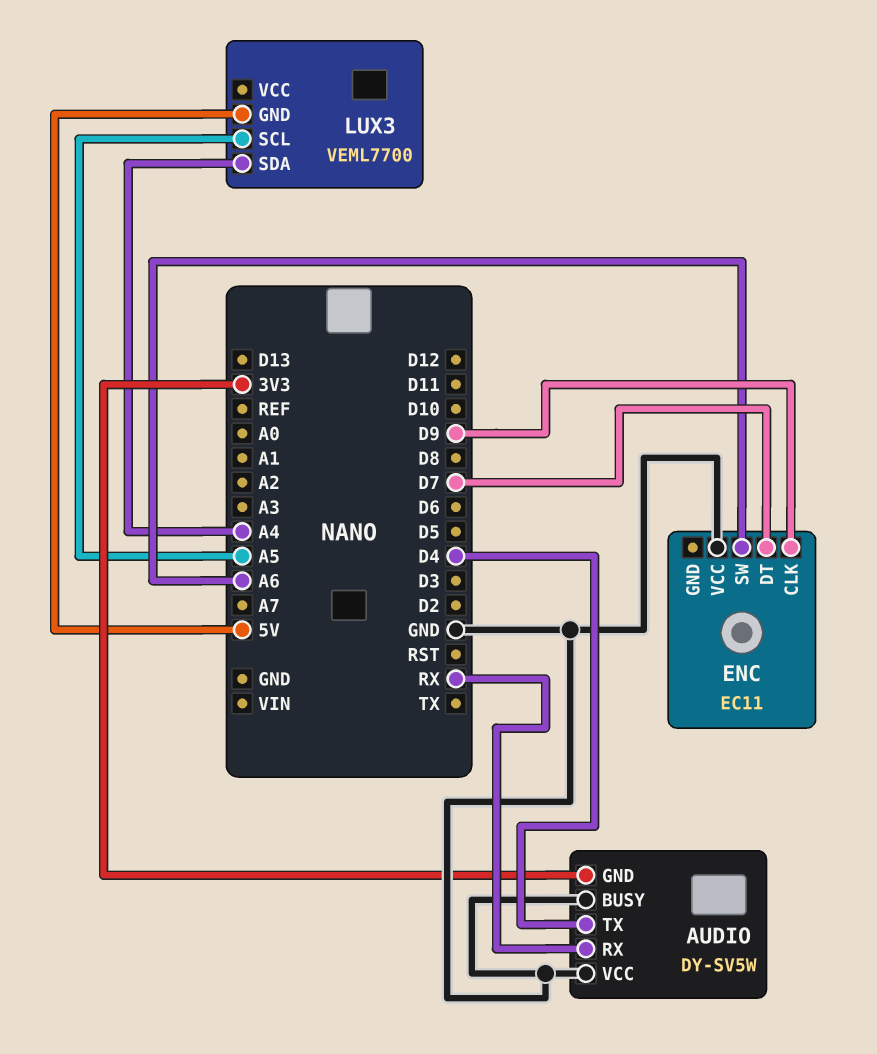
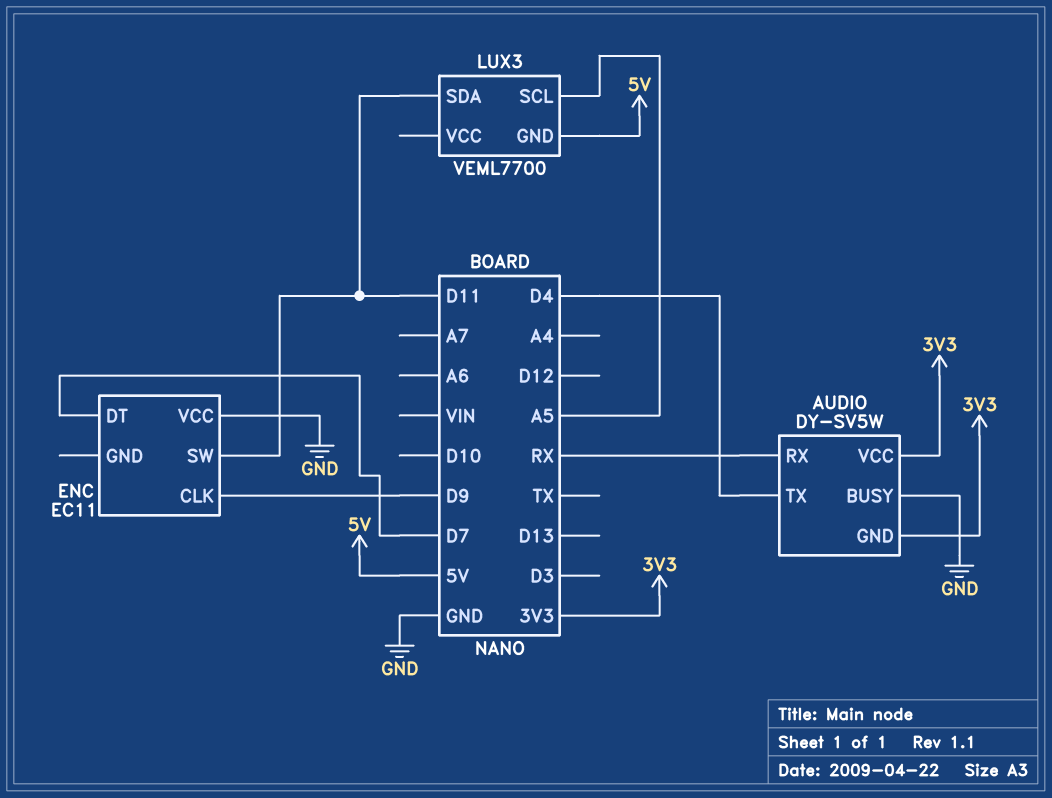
AUDIO pin VCC: GND -> 3V3
ENC pin SW: A6 -> D11
LUX3 pin SDA: A4 -> D11

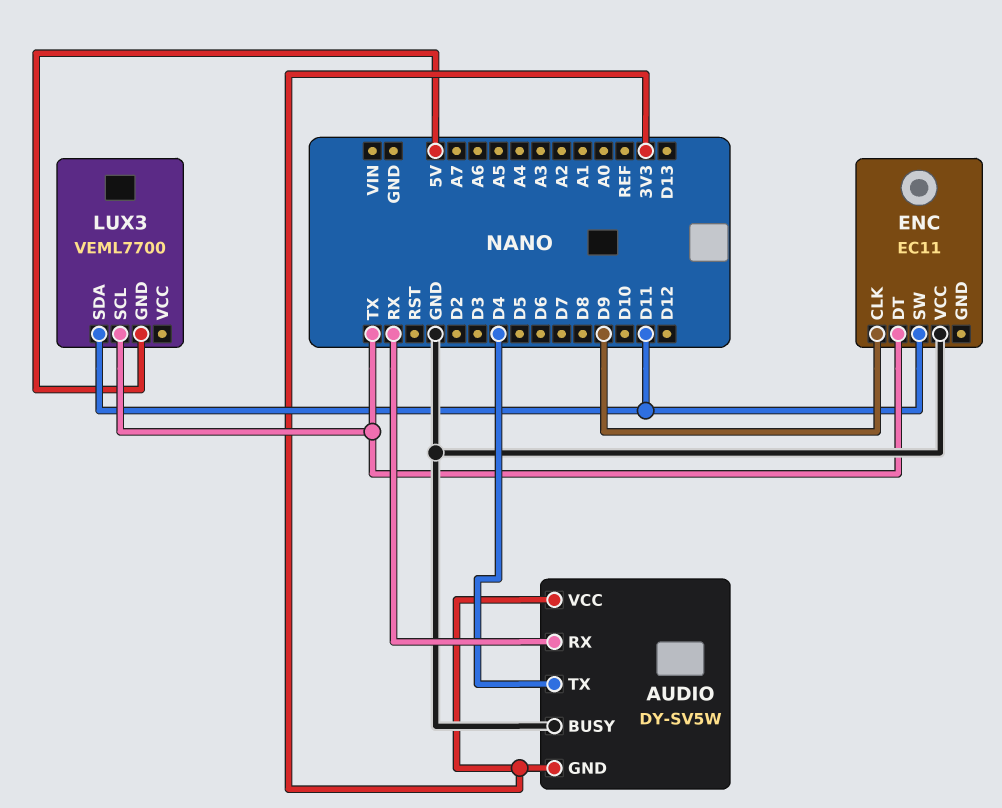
ENC pin DT: D7 -> TX
LUX3 pin SCL: A5 -> TX

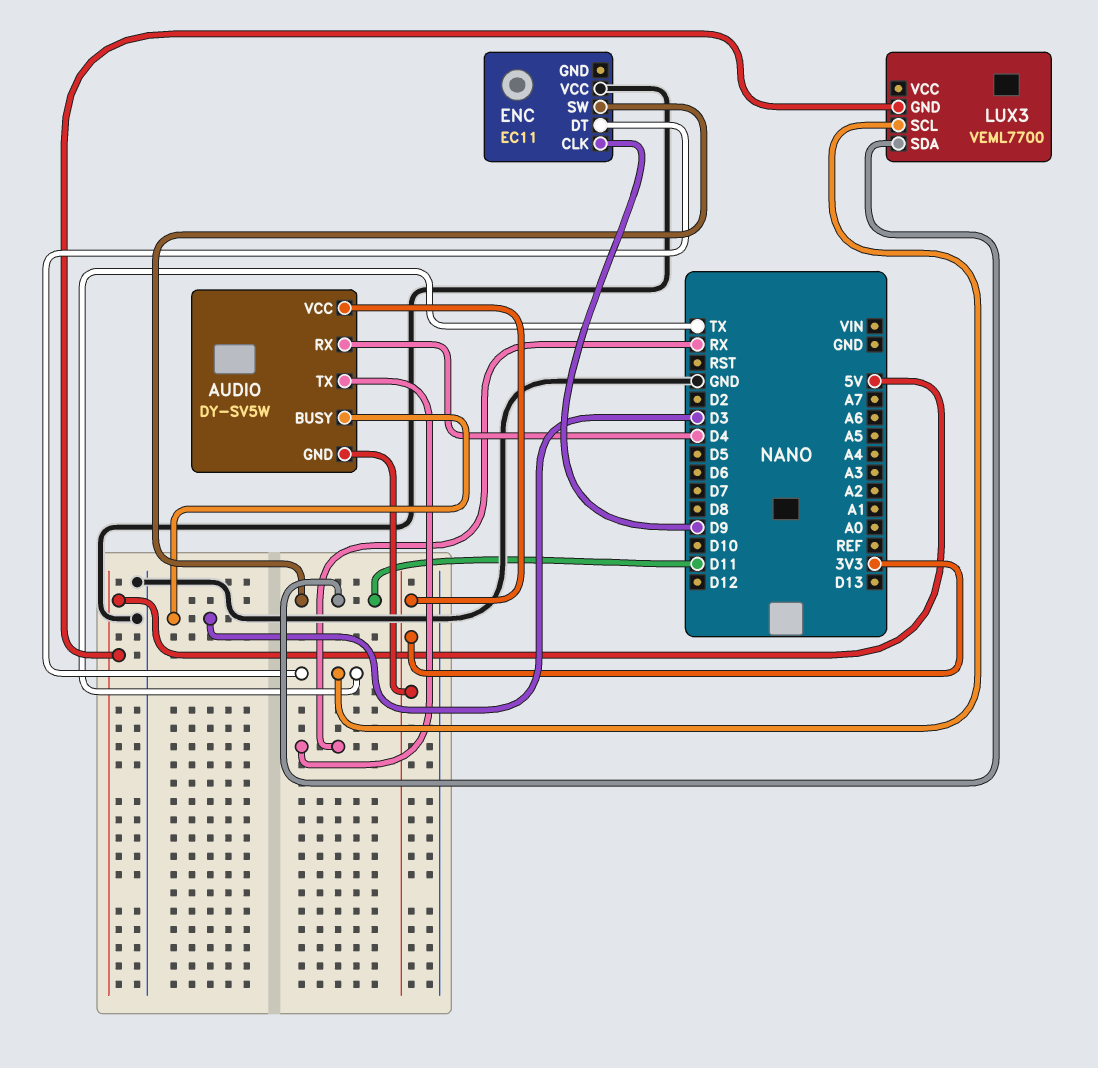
AUDIO pin BUSY: GND -> D3
AUDIO pin RX: RX -> D4
AUDIO pin TX: D4 -> RX

